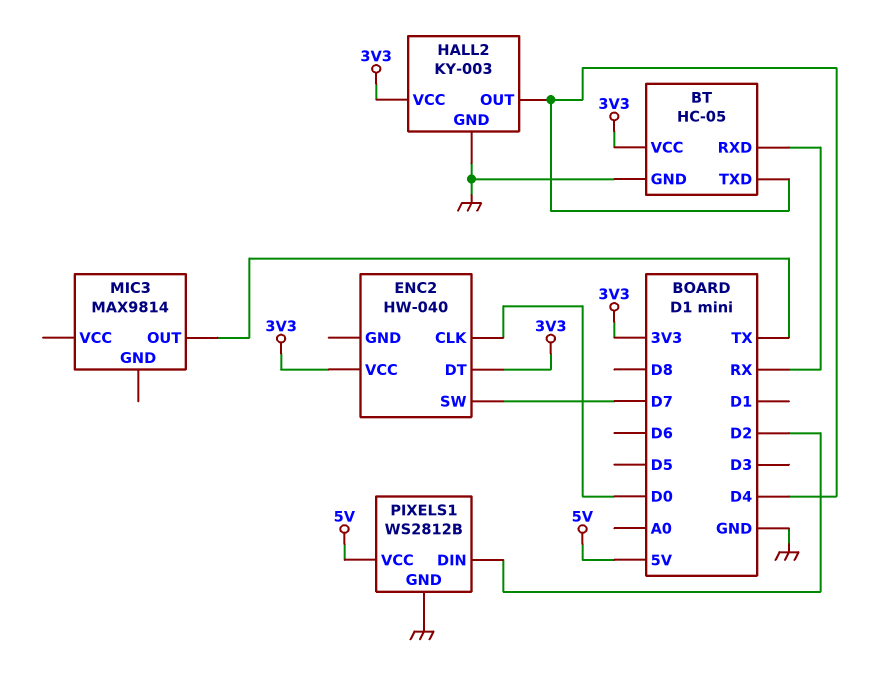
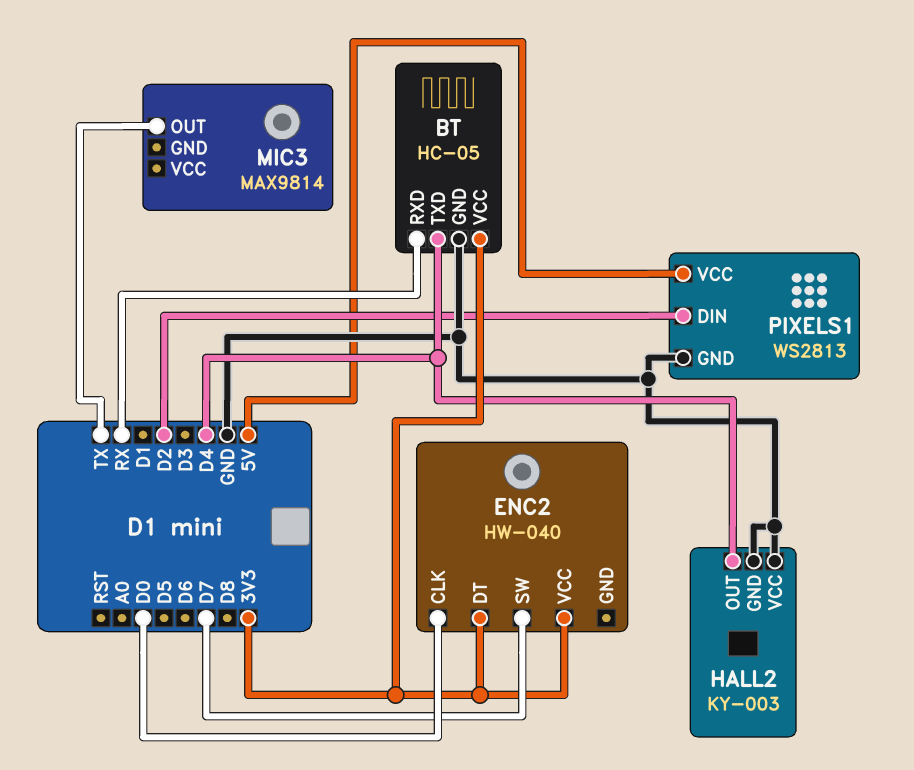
HALL2 pin VCC: 3V3 -> GND
PIXELS1: WS2812B -> WS2813

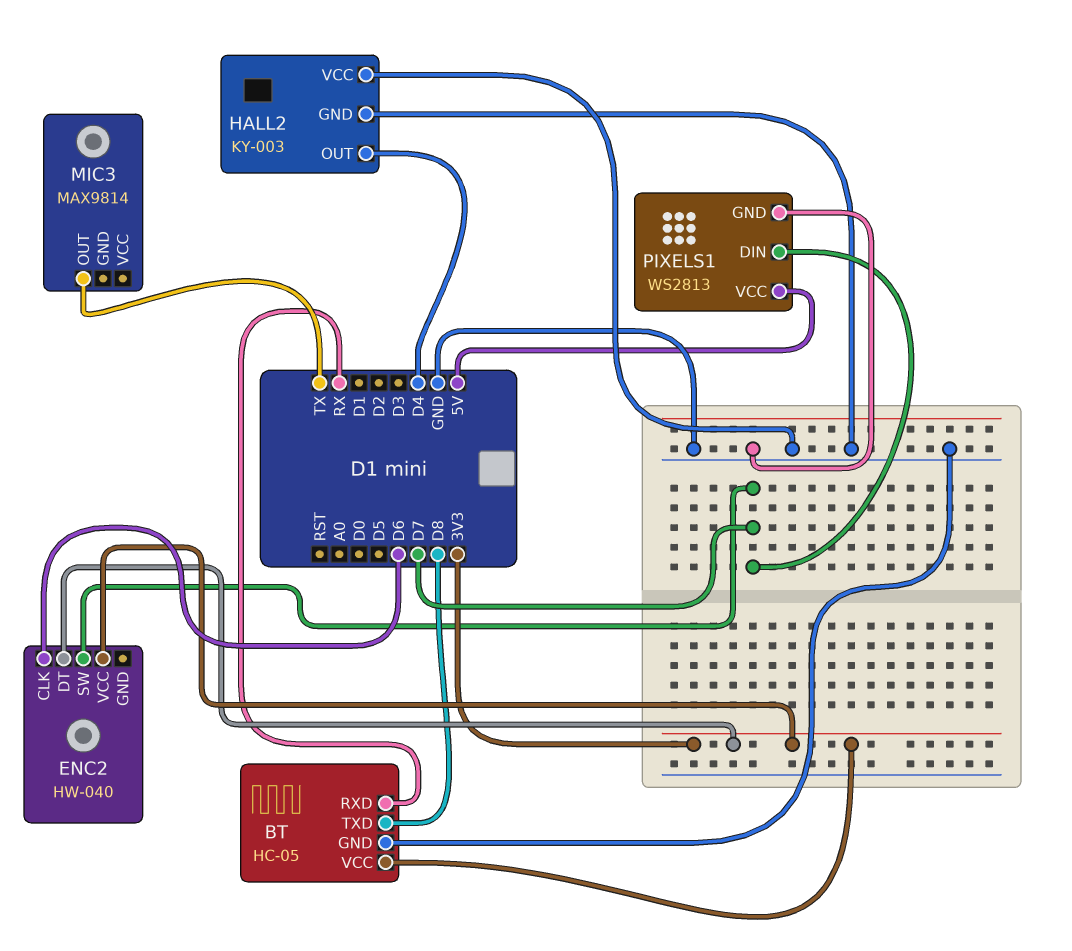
BT pin TXD: D4 -> D8
ENC2 pin CLK: D0 -> D6
PIXELS1 pin DIN: D2 -> D7

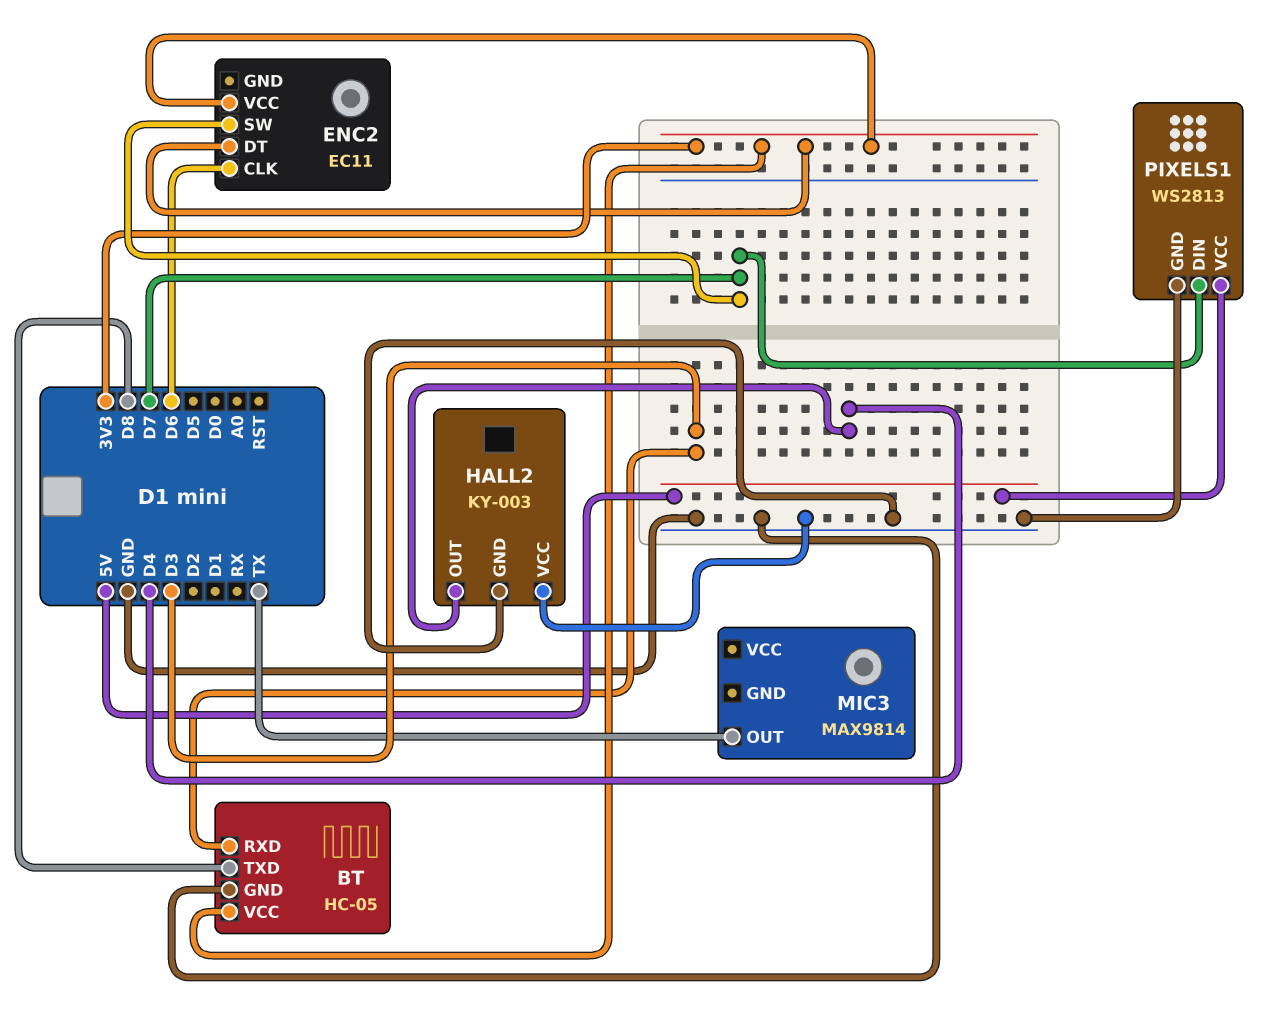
BT pin RXD: RX -> D3
ENC2: HW-040 -> EC11

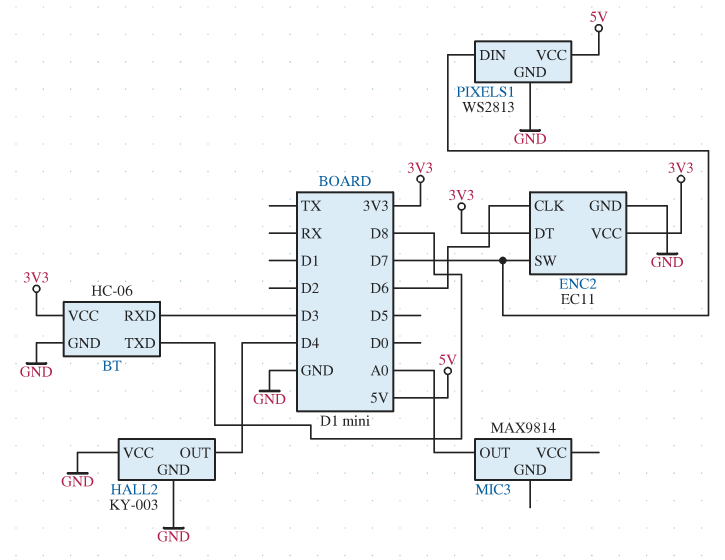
BT: HC-05 -> HC-06
ENC2 pin GND: none -> GND
MIC3 pin OUT: TX -> A0

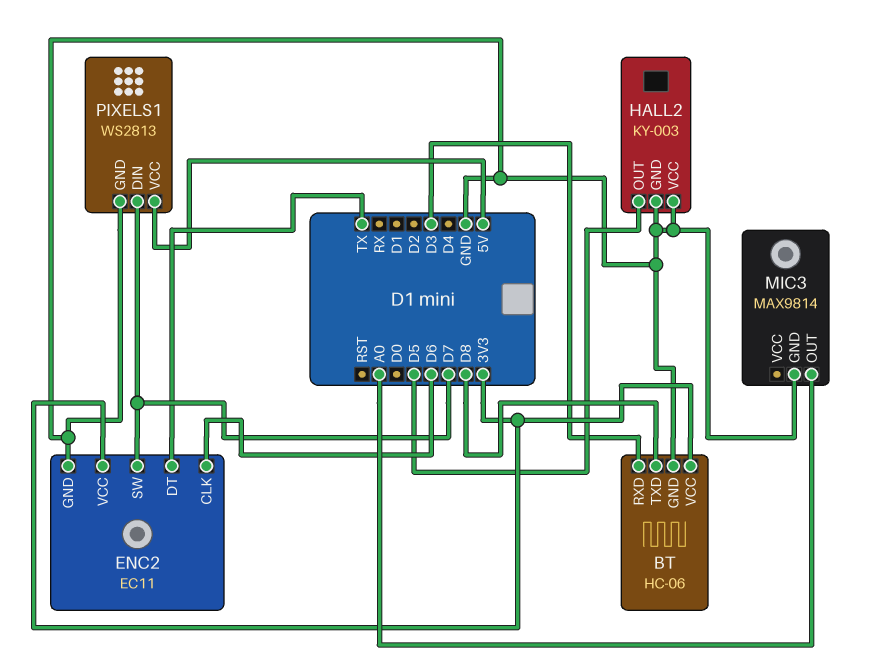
ENC2 pin DT: 3V3 -> TX
HALL2 pin OUT: D4 -> D5
MIC3 pin GND: none -> GND

